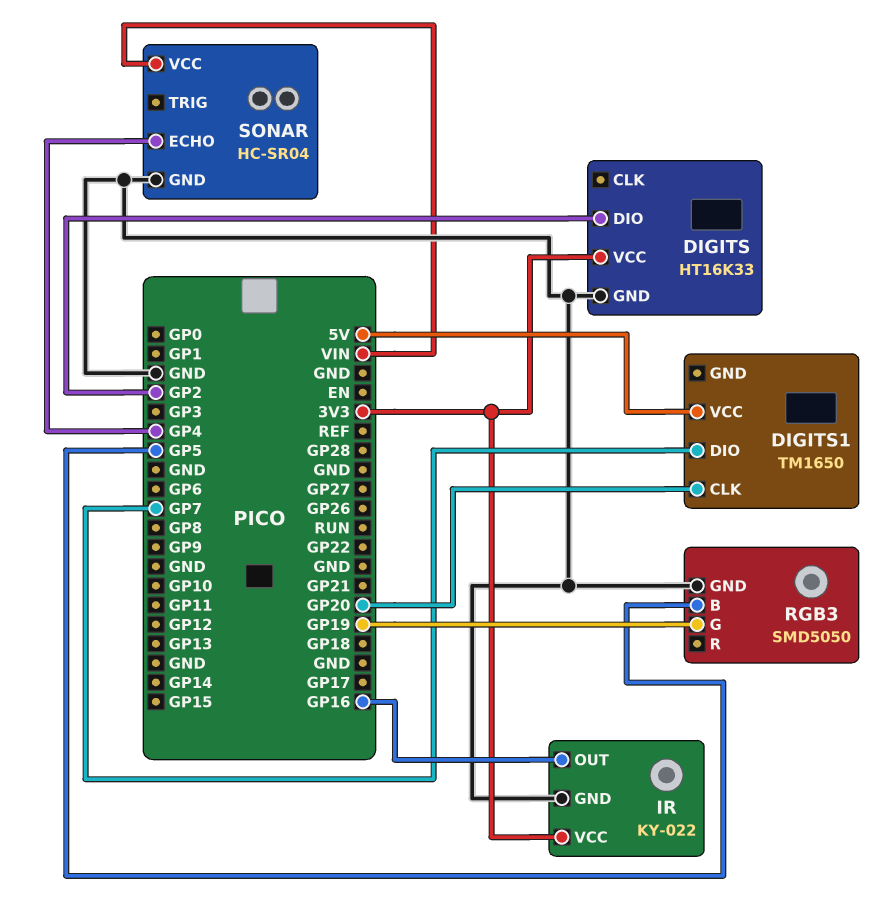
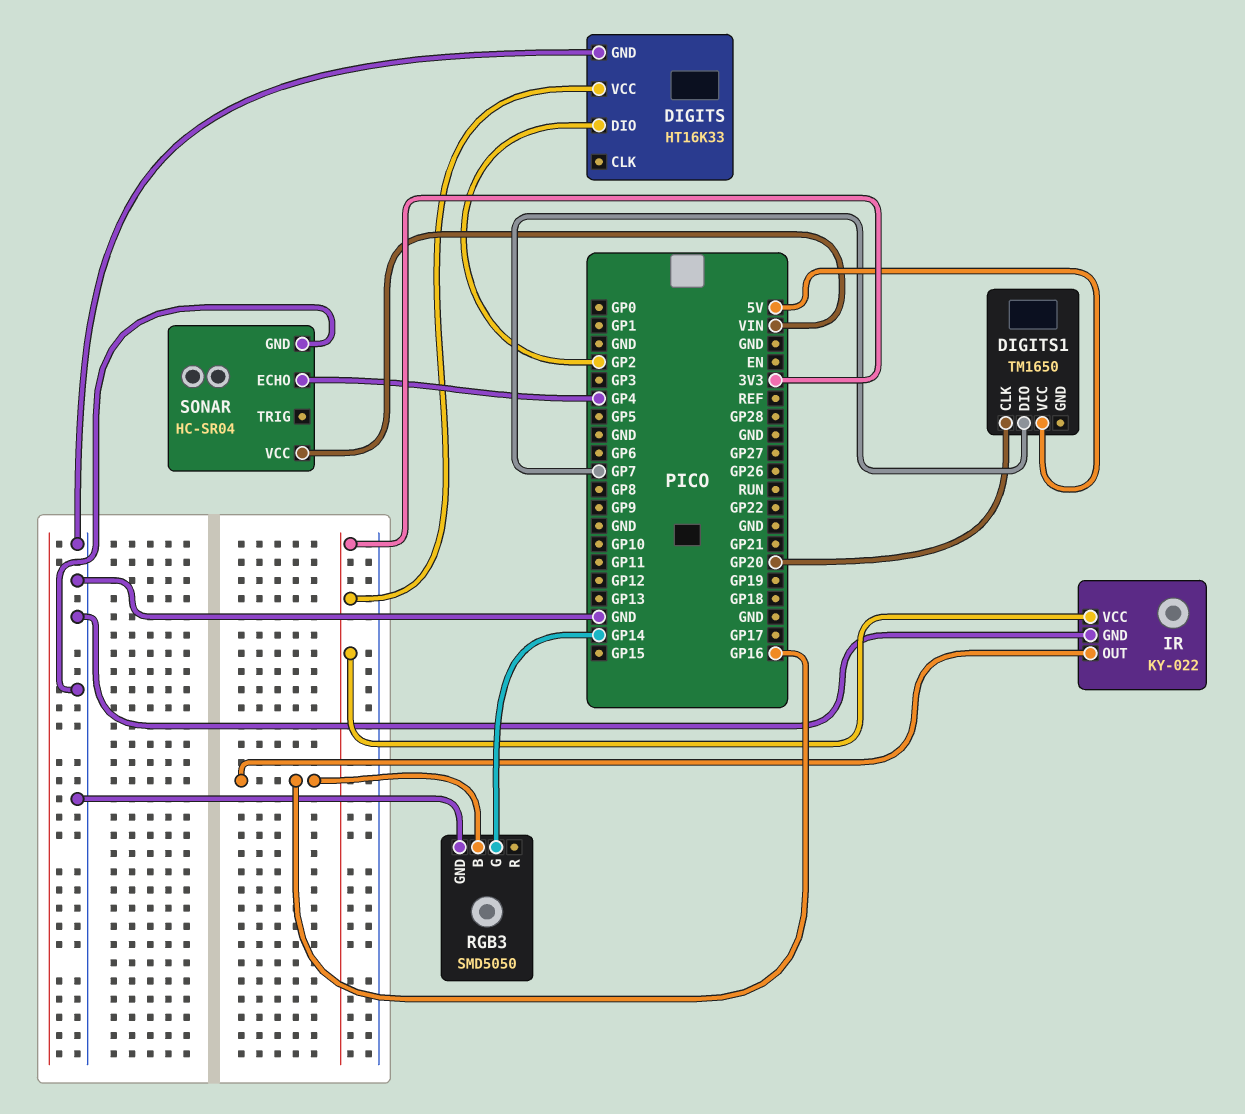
RGB3 pin B: GP5 -> GP16
RGB3 pin G: GP19 -> GP14

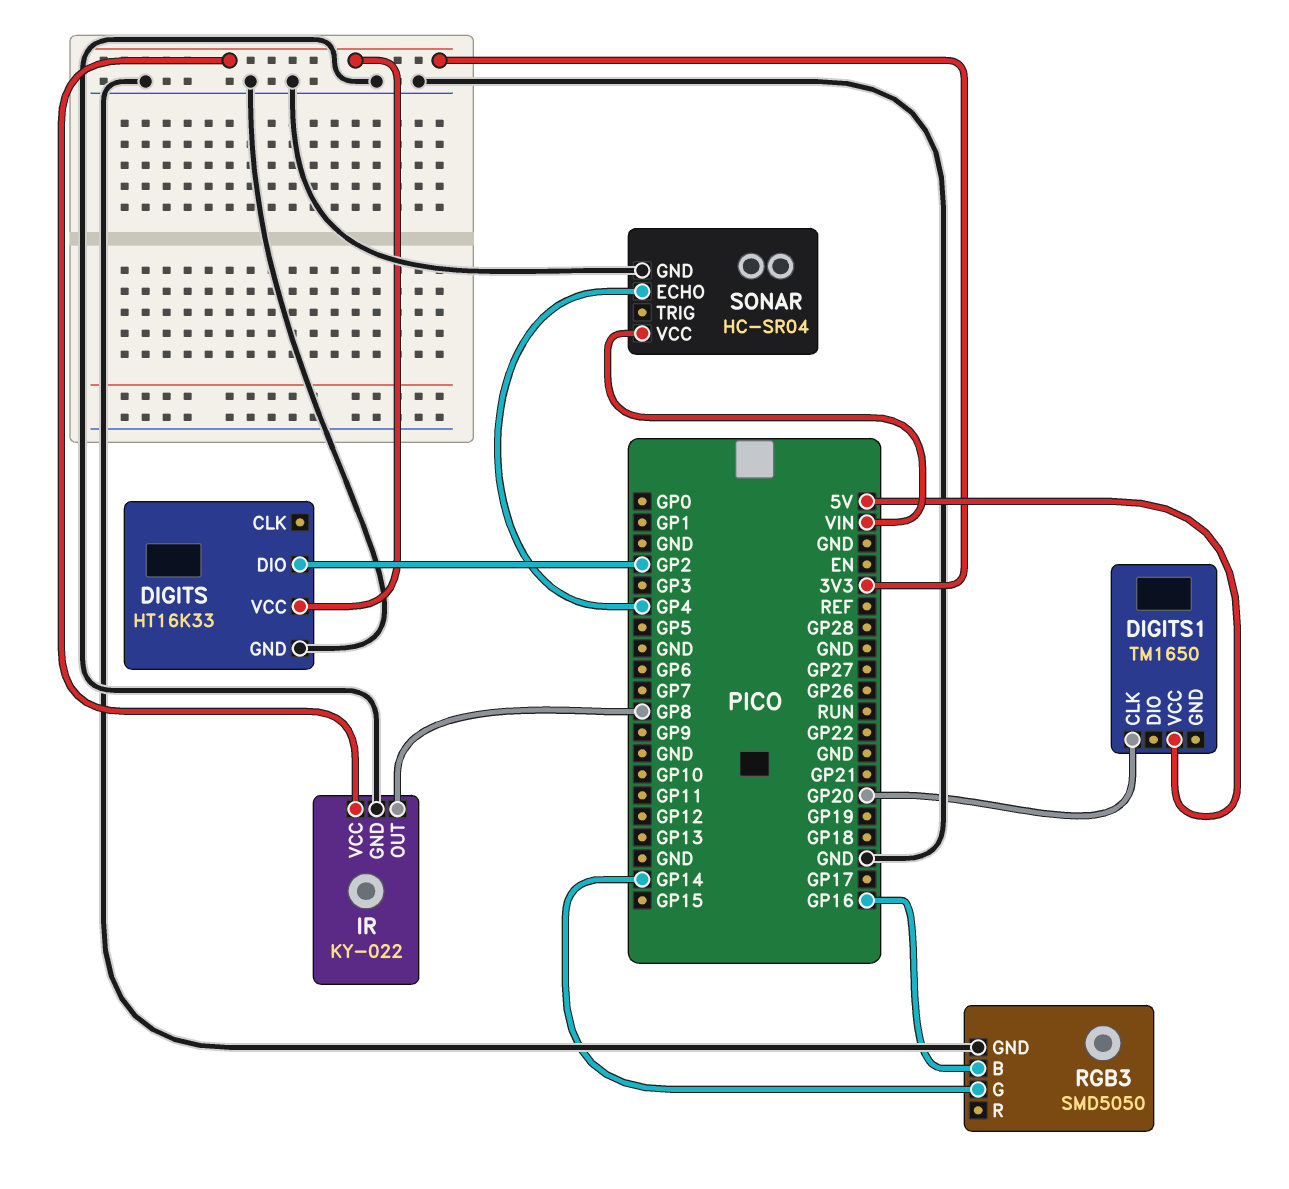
DIGITS1 pin DIO: GP7 -> none
IR pin OUT: GP16 -> GP8

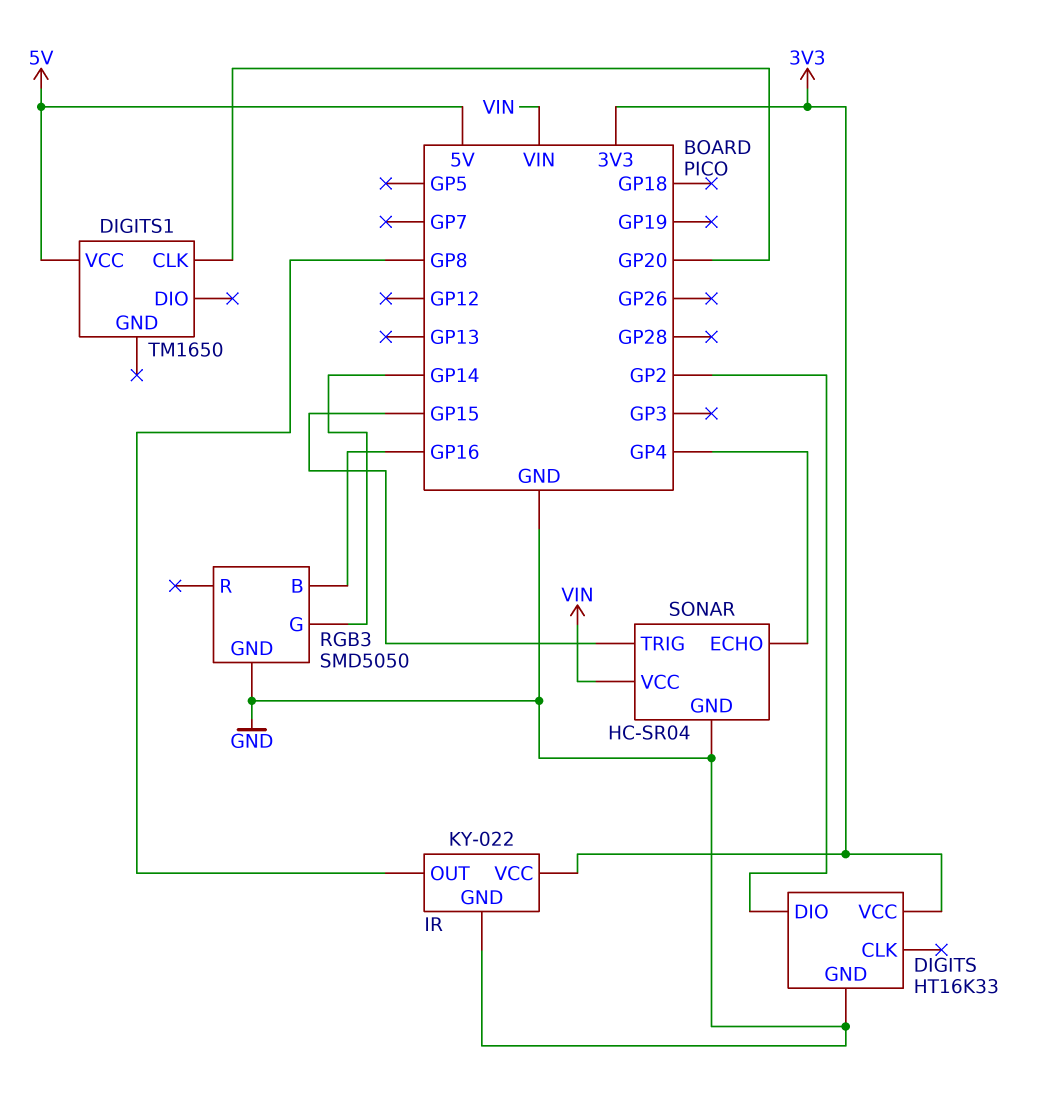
SONAR pin TRIG: none -> GP15

